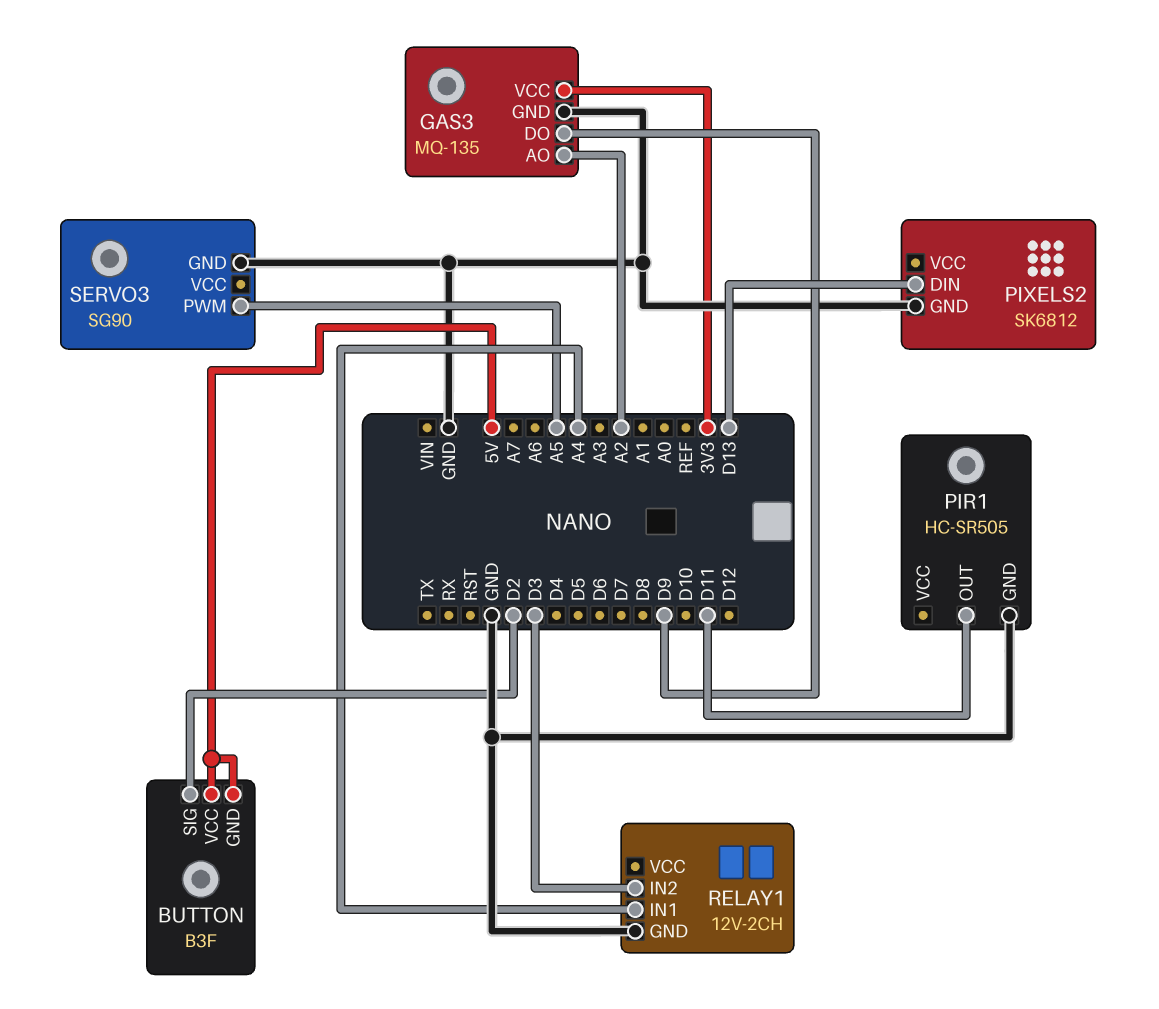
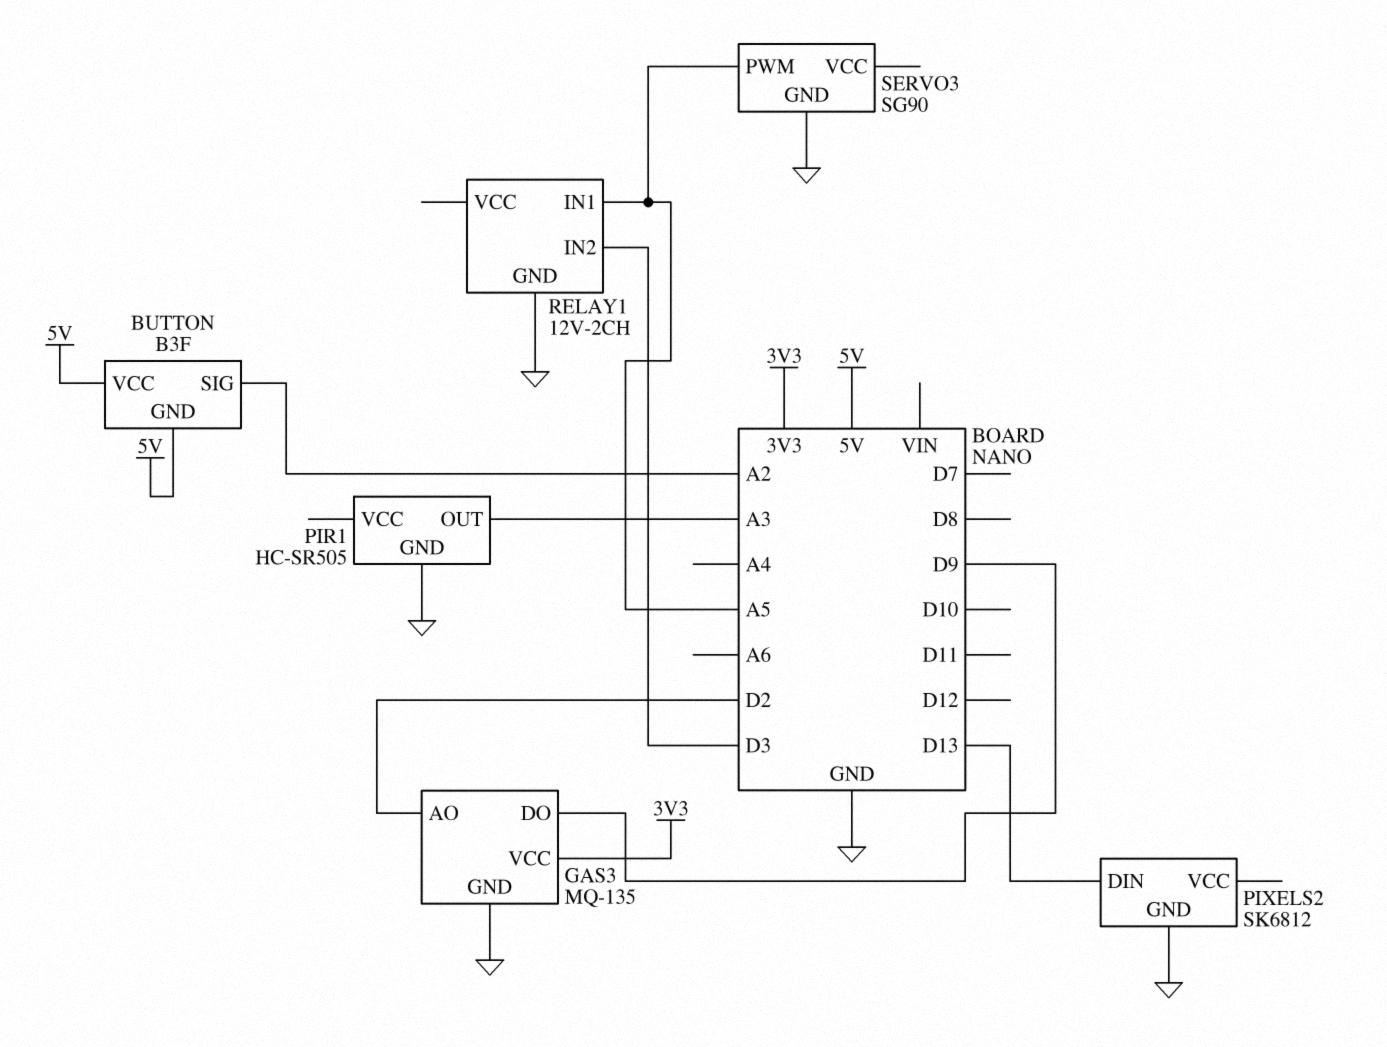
BUTTON pin SIG: D2 -> A2
GAS3 pin AO: A2 -> D2
PIR1 pin OUT: D11 -> A3
RELAY1 pin IN1: A4 -> A5

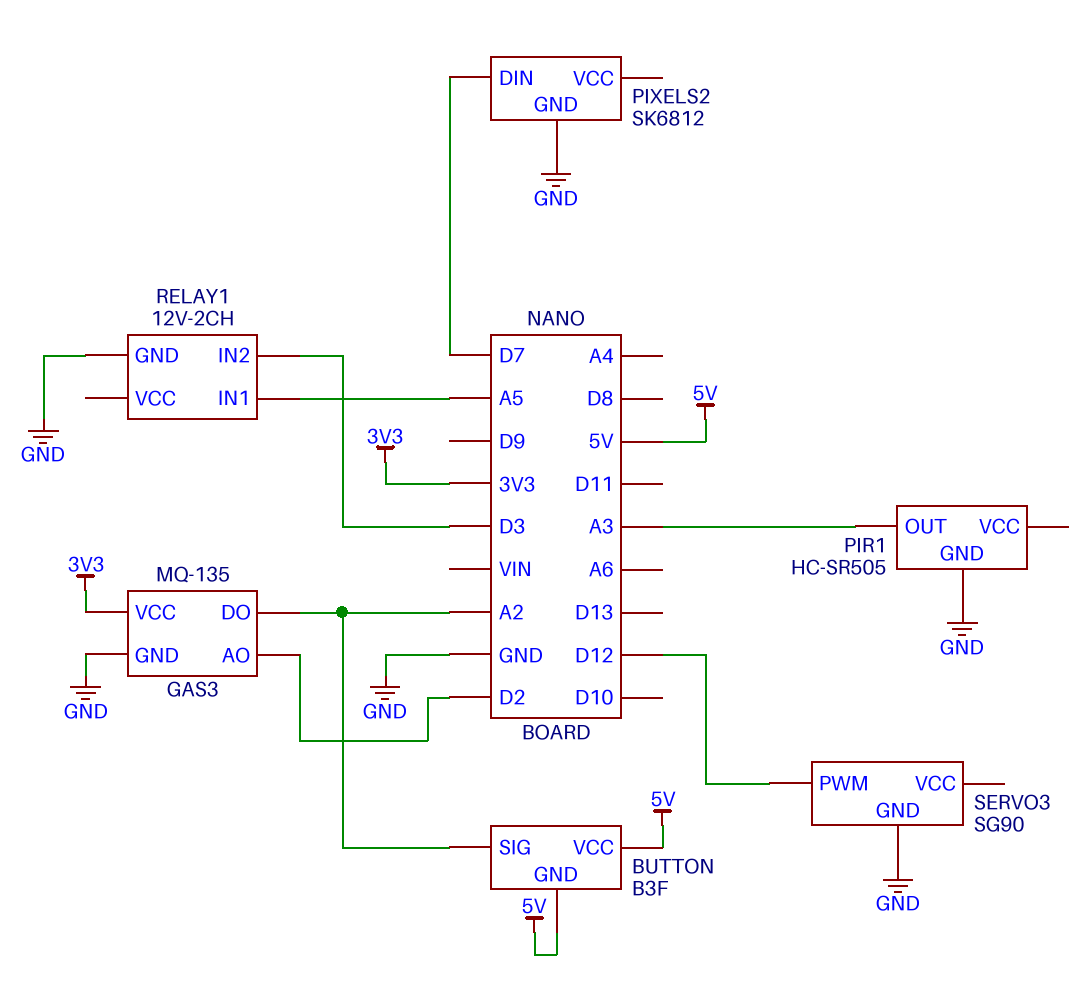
GAS3 pin DO: D9 -> A2
PIXELS2 pin DIN: D13 -> D7
SERVO3 pin PWM: A5 -> D12

